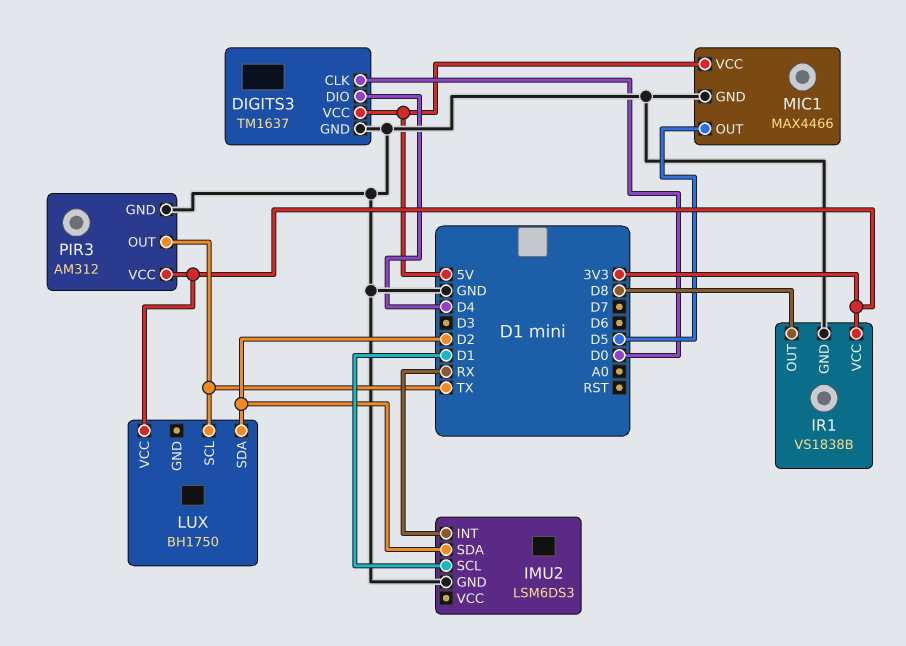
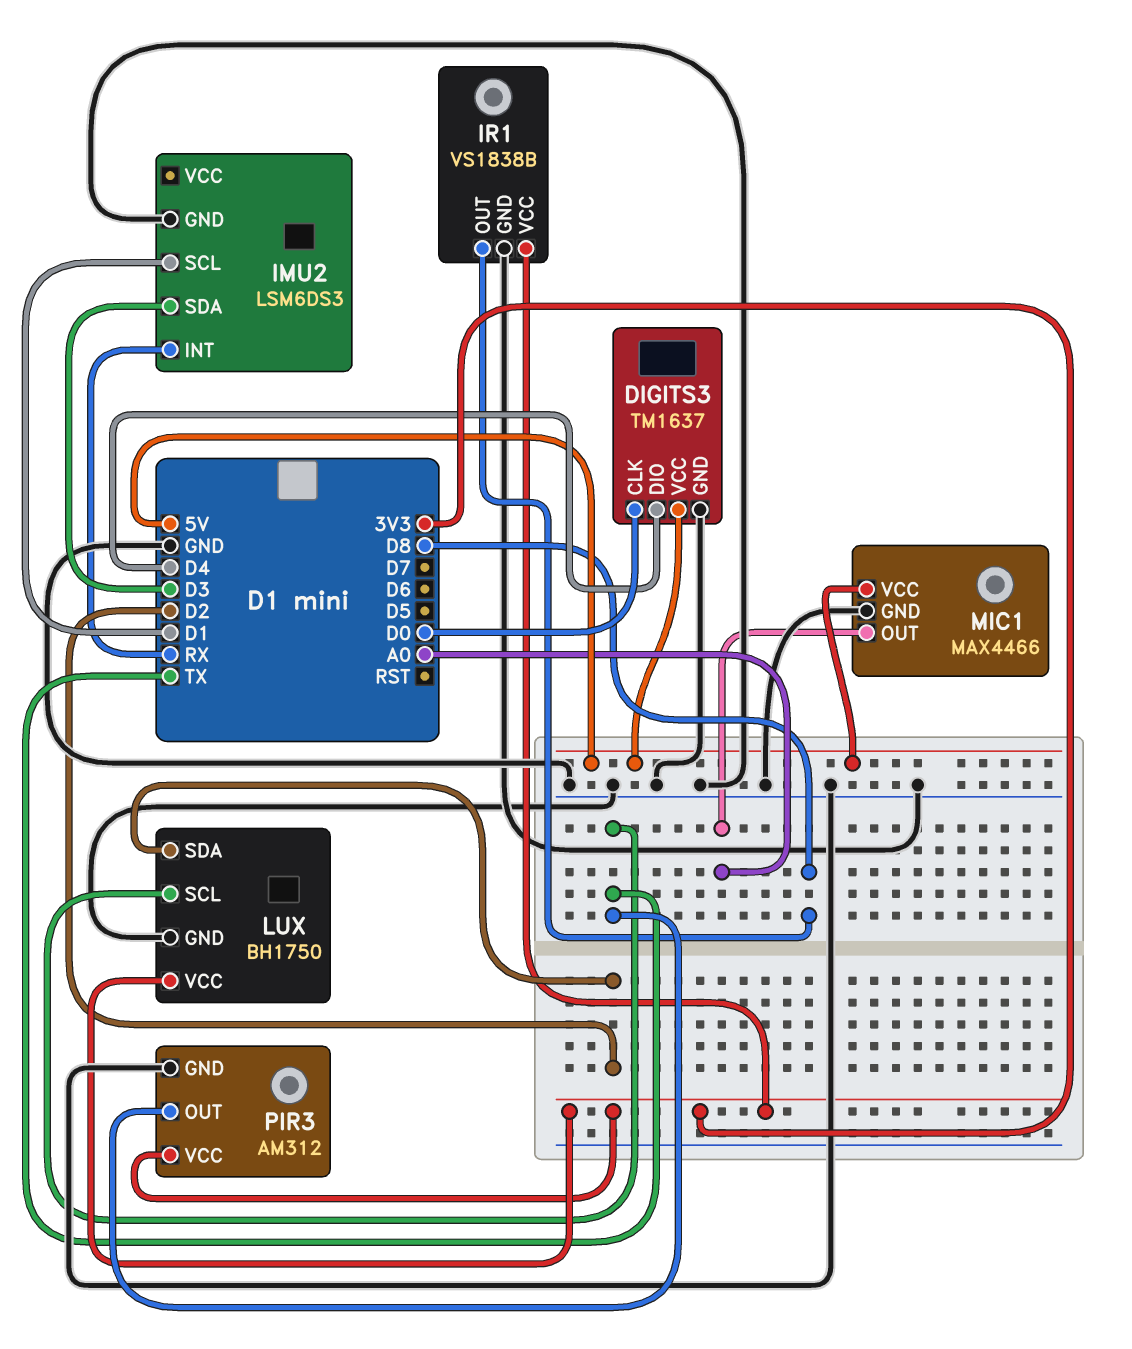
IMU2 pin SDA: D2 -> D3
LUX pin GND: none -> GND
MIC1 pin OUT: D5 -> A0

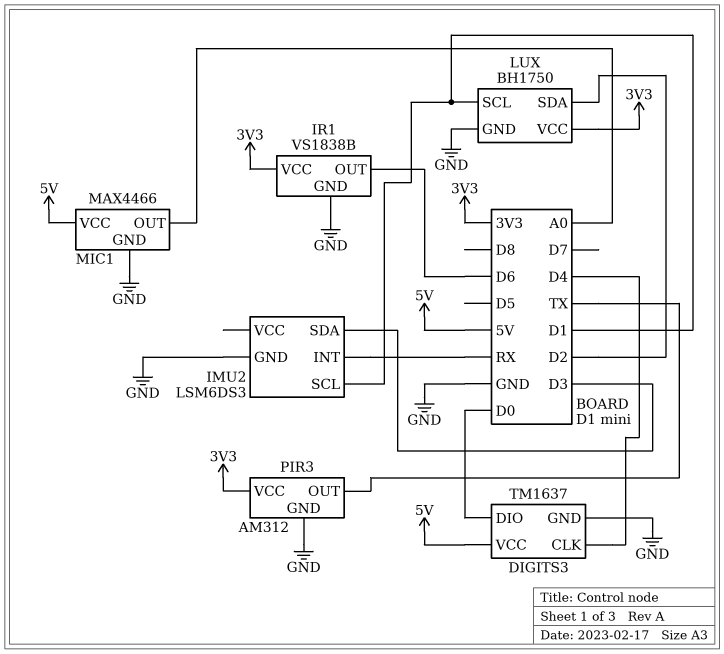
DIGITS3 pin CLK: D0 -> D4
DIGITS3 pin DIO: D4 -> D0
IR1 pin OUT: D8 -> D6
LUX pin SCL: TX -> D1

